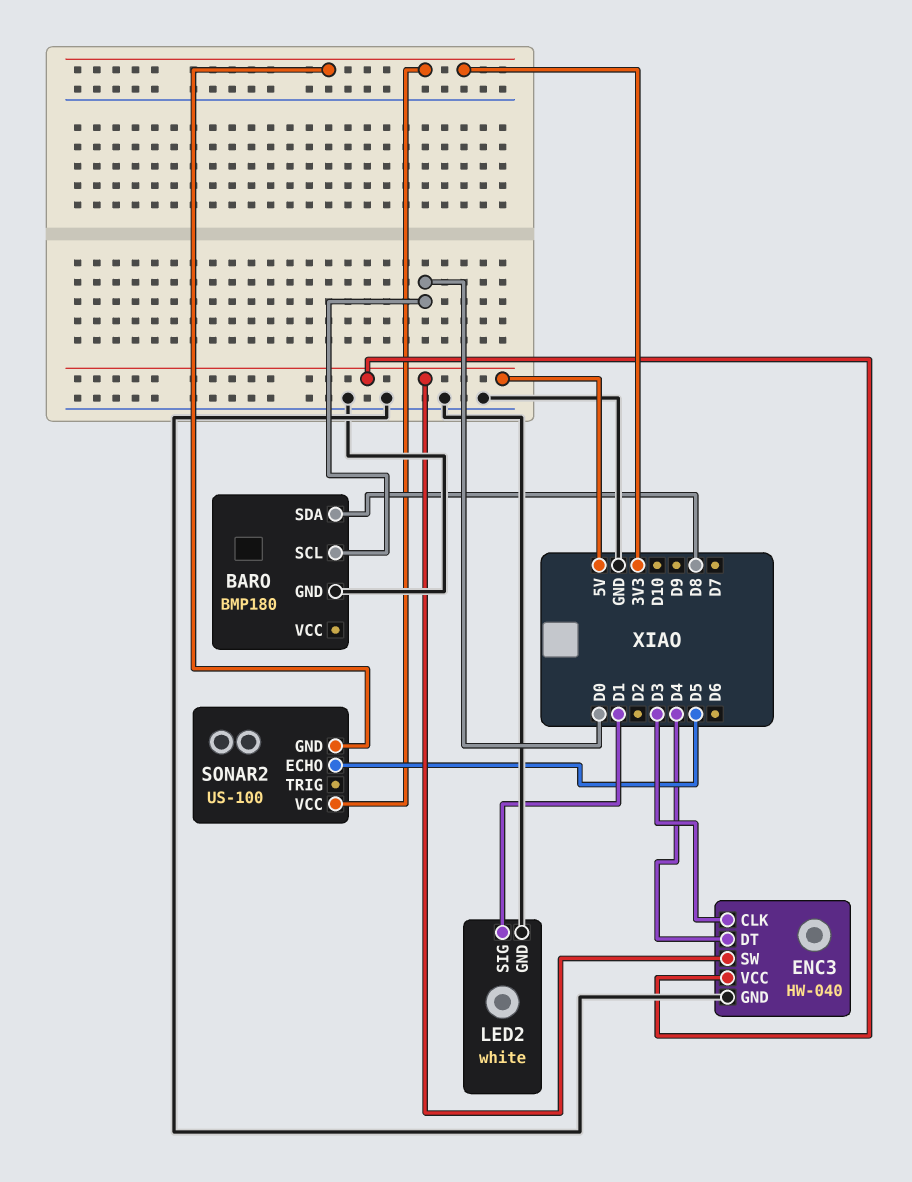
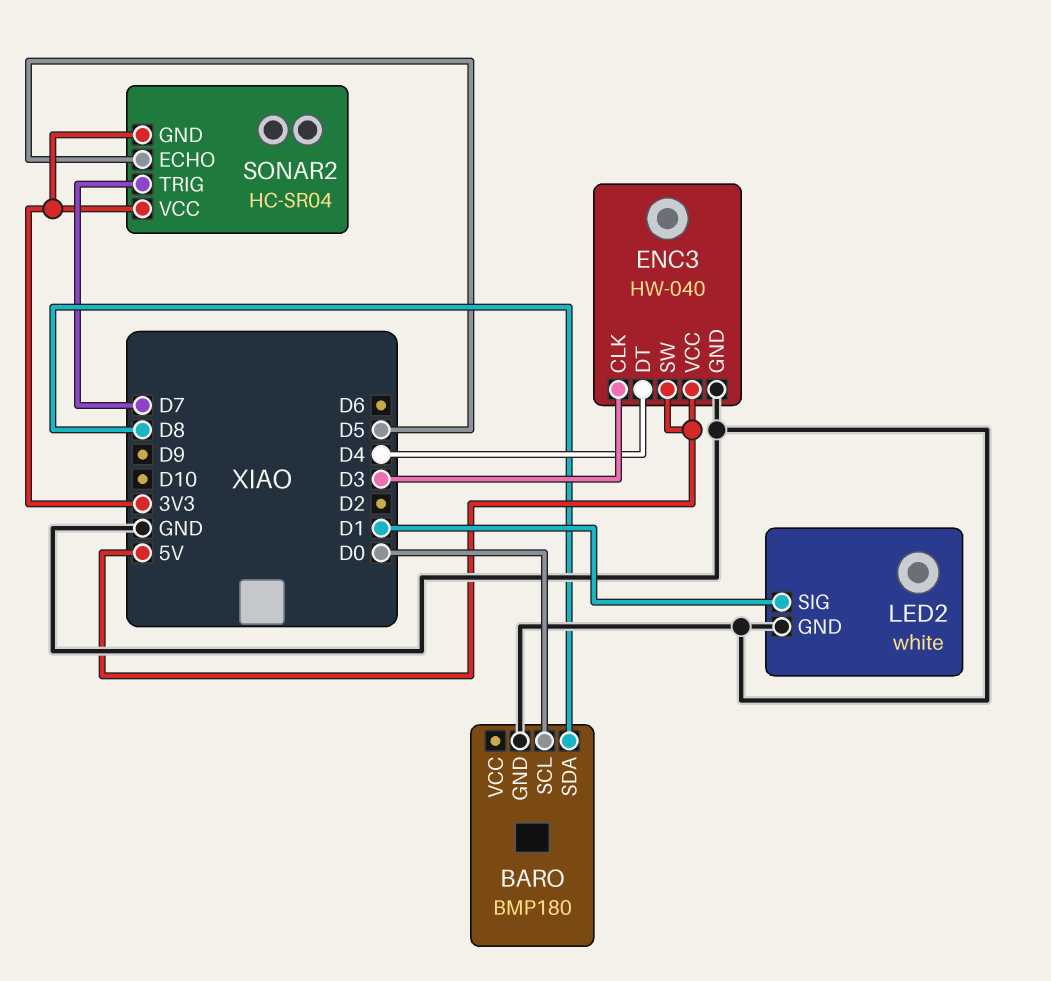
SONAR2: US-100 -> HC-SR04
SONAR2 pin TRIG: none -> D7

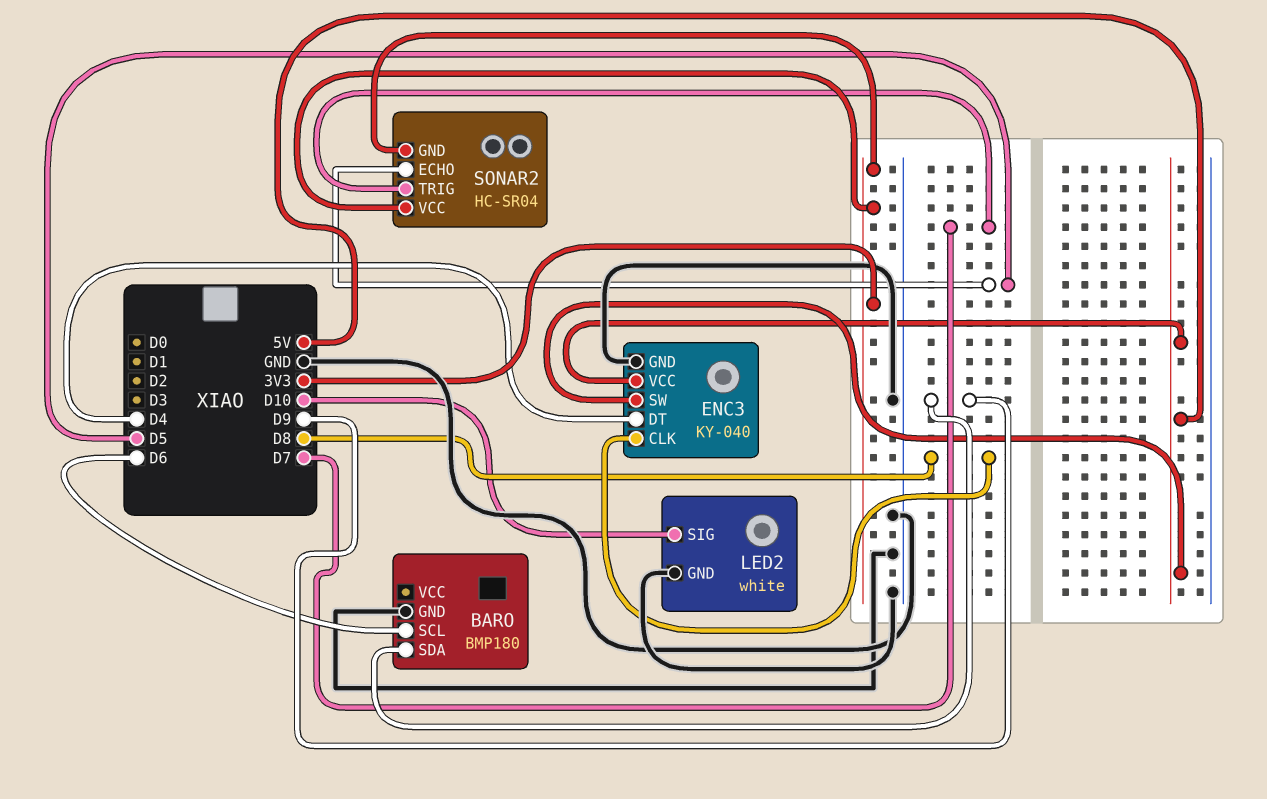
BARO pin SCL: D0 -> D6
BARO pin SDA: D8 -> D9
ENC3: HW-040 -> KY-040
ENC3 pin CLK: D3 -> D8
LED2 pin SIG: D1 -> D10

